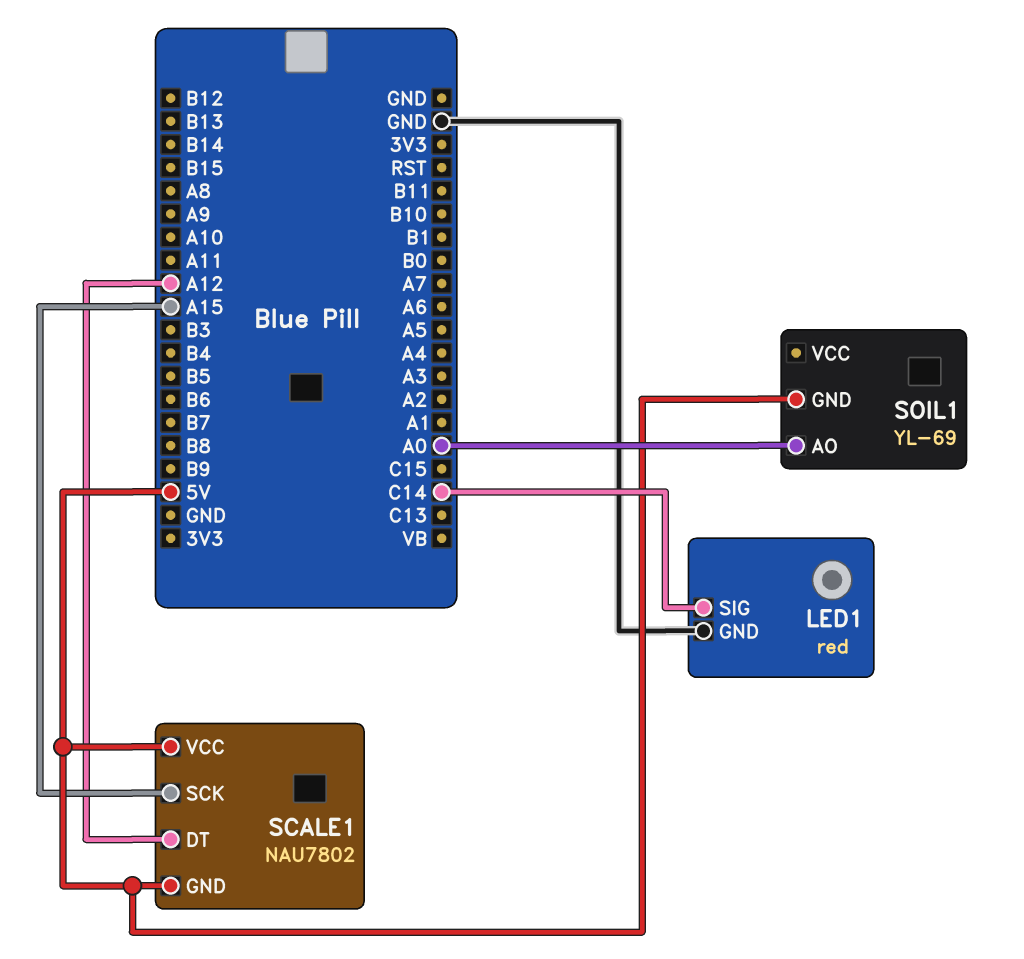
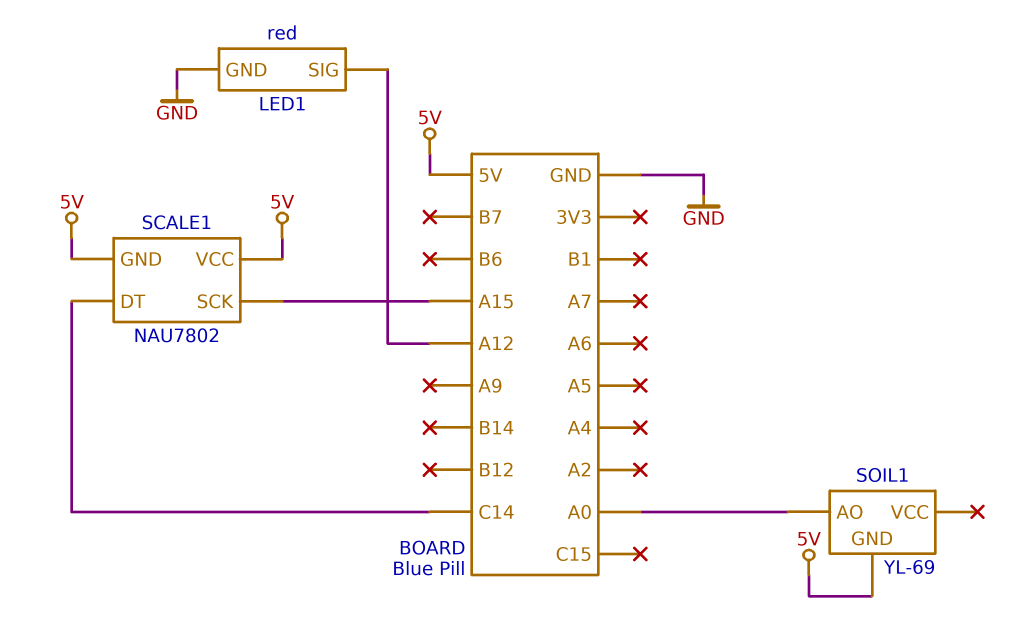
LED1 pin SIG: C14 -> A12
SCALE1 pin DT: A12 -> C14

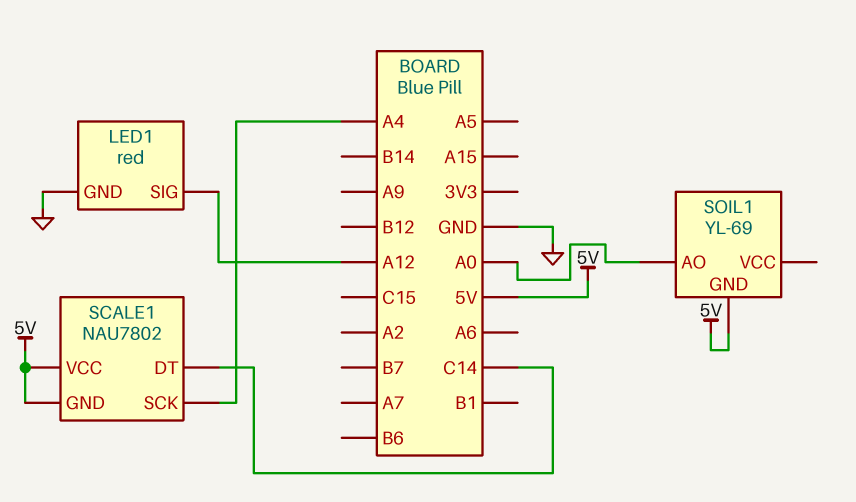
SCALE1 pin SCK: A15 -> A4

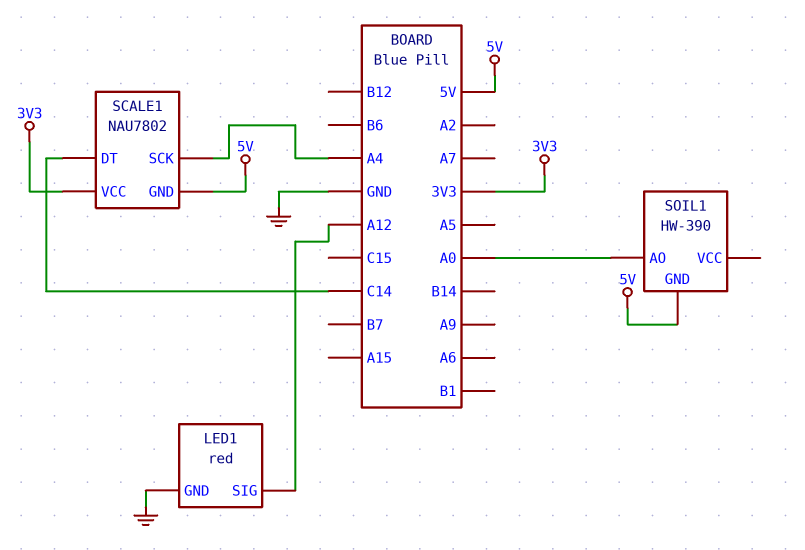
SCALE1 pin VCC: 5V -> 3V3
SOIL1: YL-69 -> HW-390

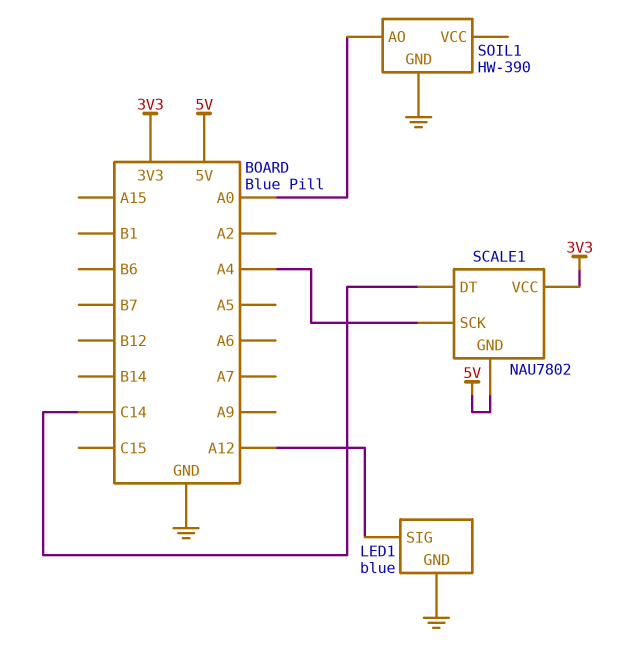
LED1: red -> blue
SOIL1 pin GND: 5V -> GND

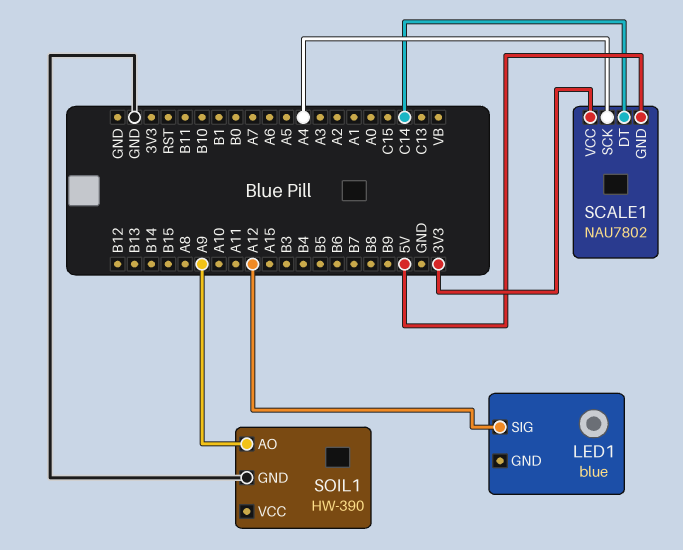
LED1 pin GND: GND -> none
SOIL1 pin AO: A0 -> A9

